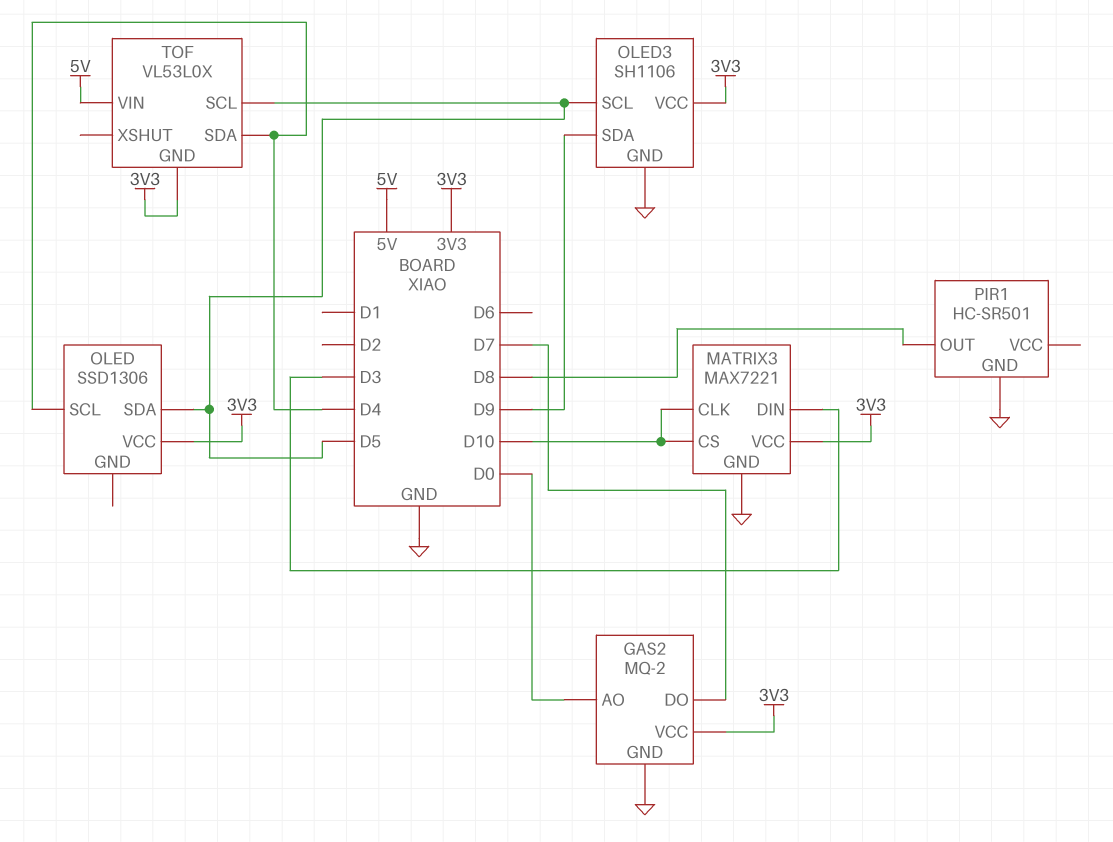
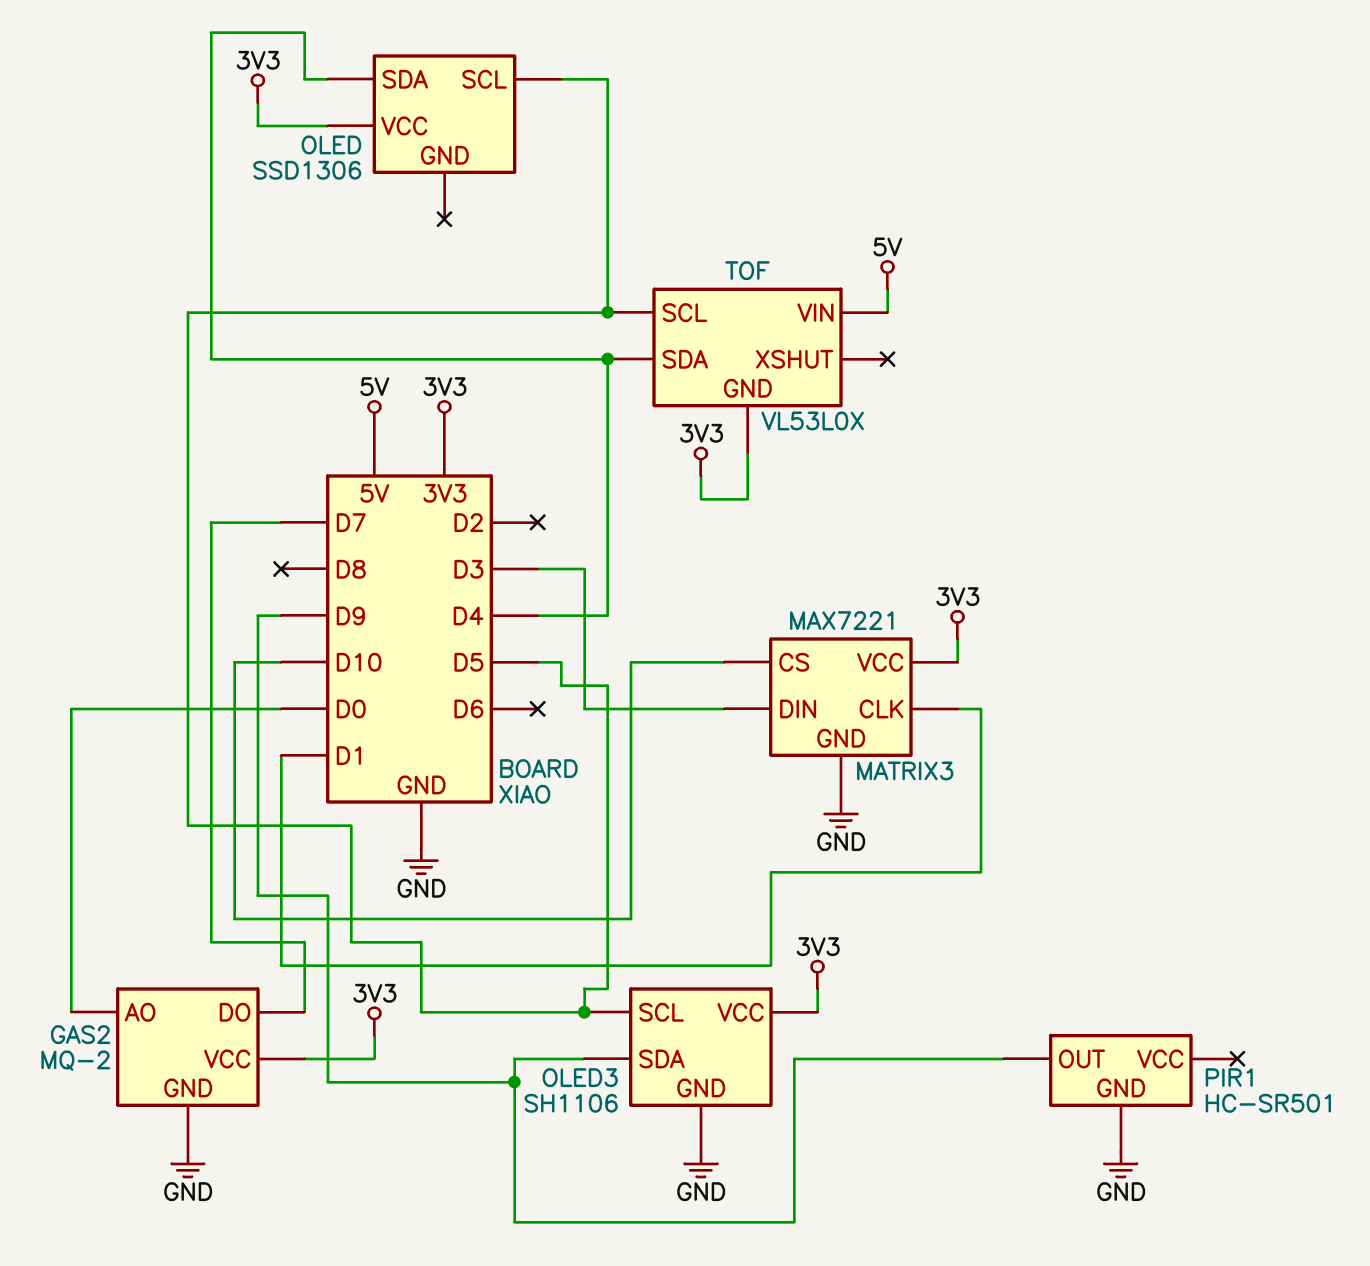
MATRIX3 pin CLK: D10 -> D1
OLED pin SCL: D4 -> D5
OLED pin SDA: D5 -> D4
PIR1 pin OUT: D8 -> D9

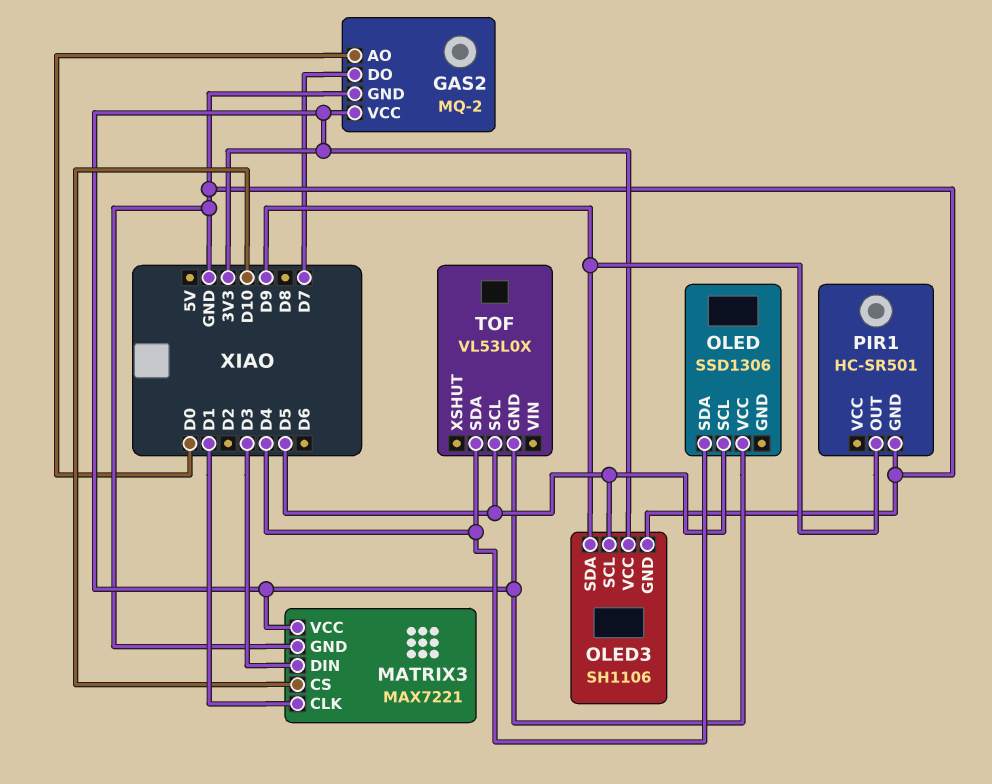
TOF pin VIN: 5V -> none

